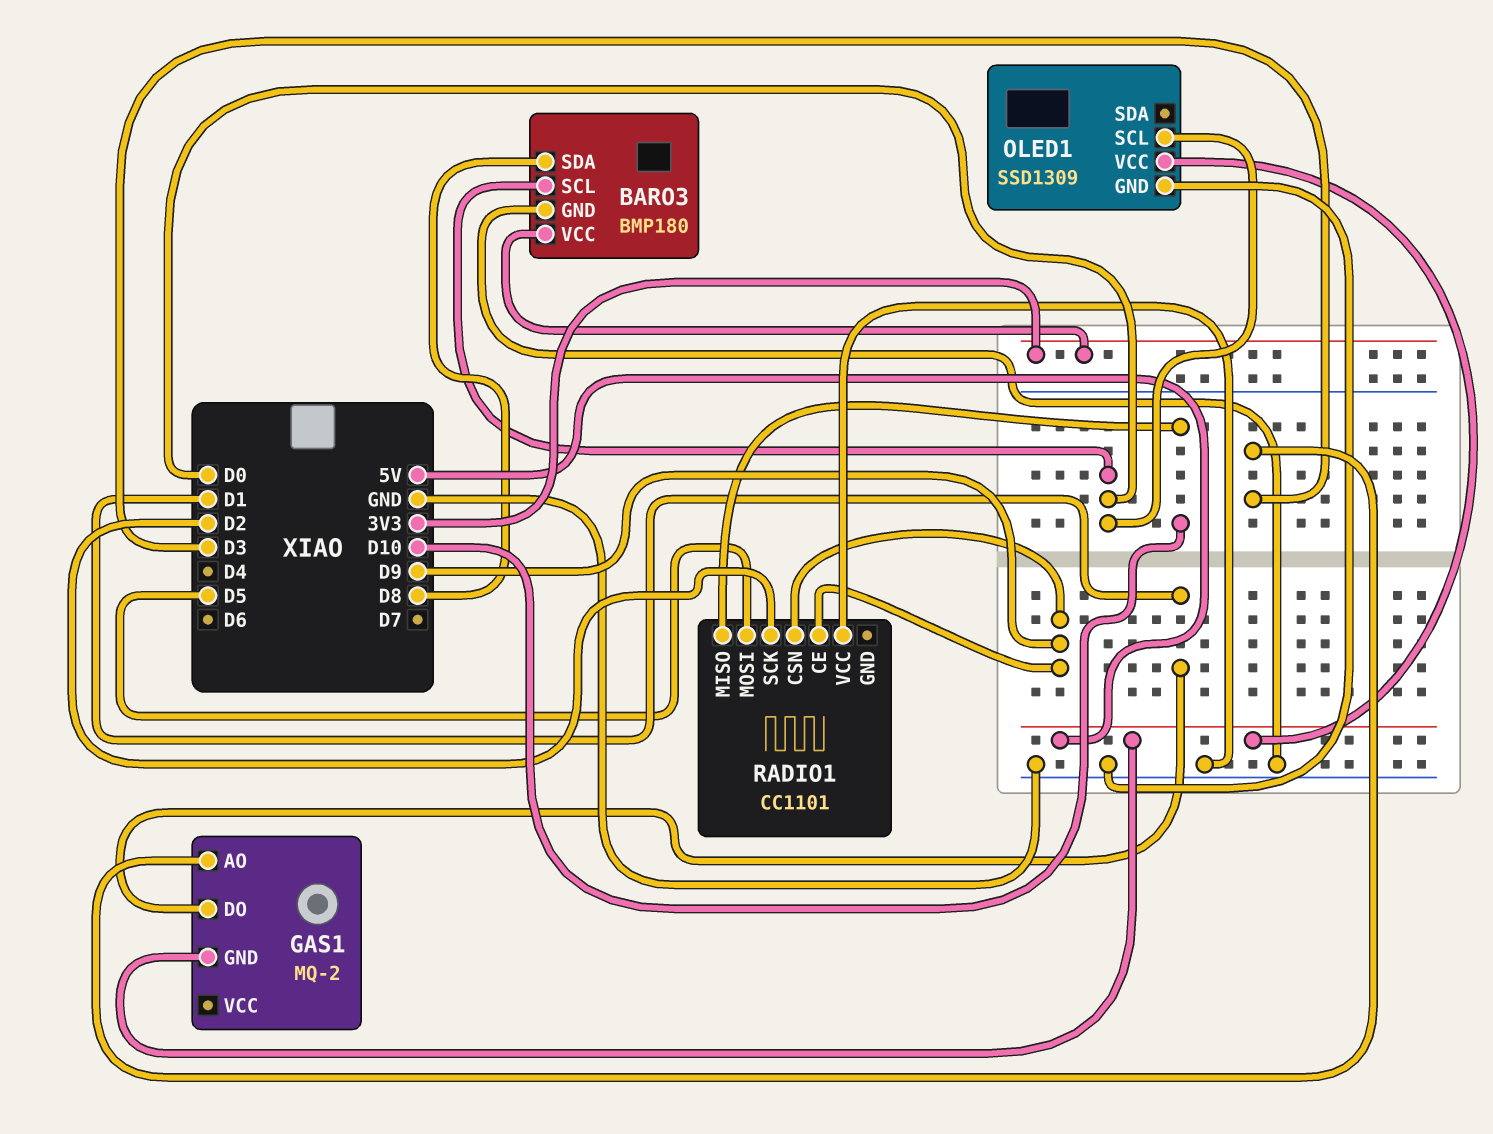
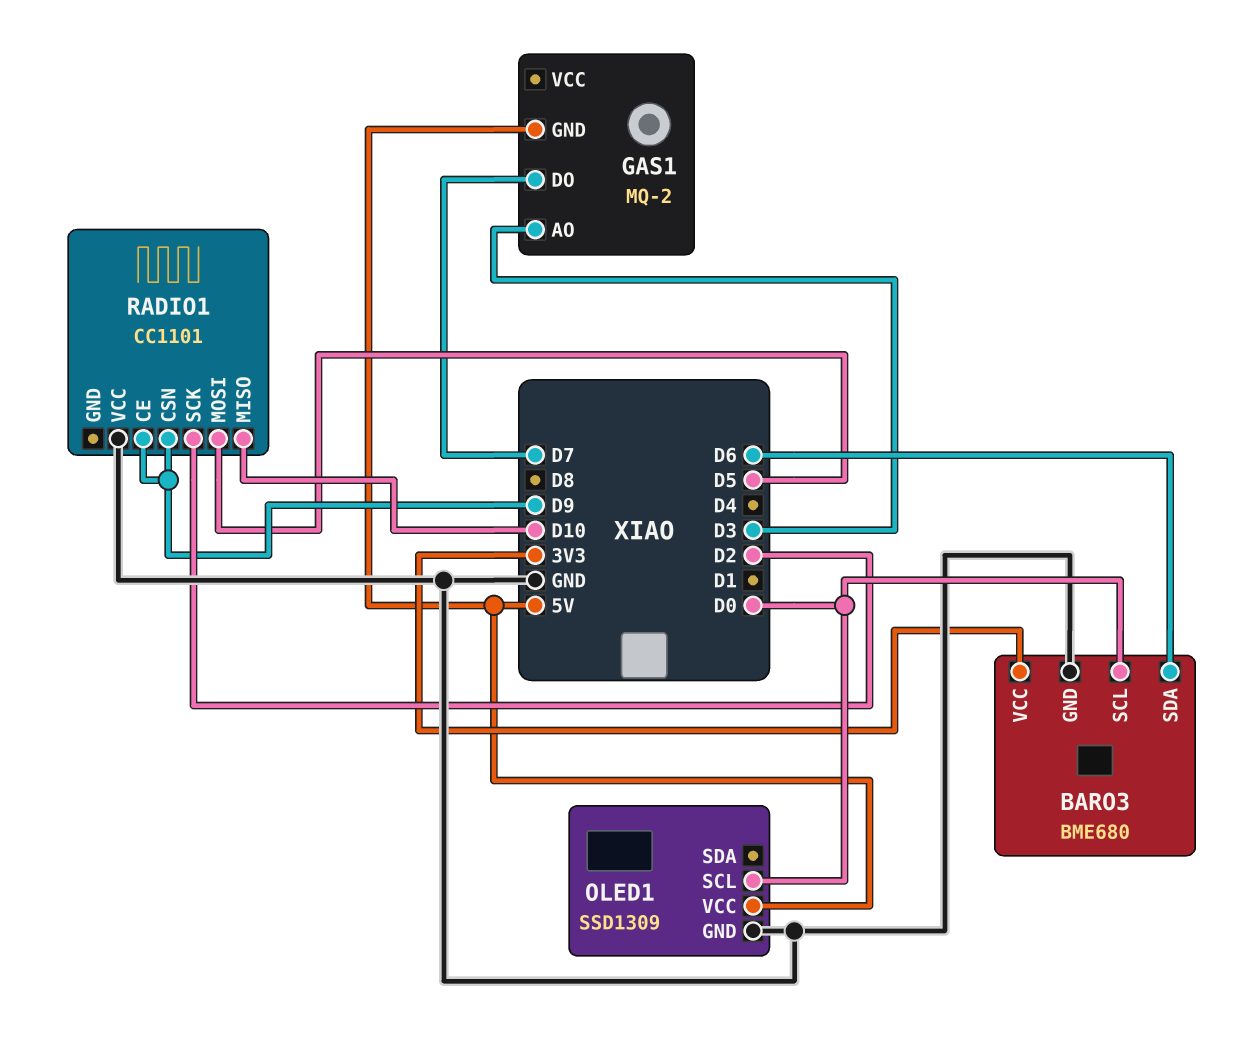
BARO3: BMP180 -> BME680
BARO3 pin SDA: D8 -> D6
GAS1 pin DO: D1 -> D7

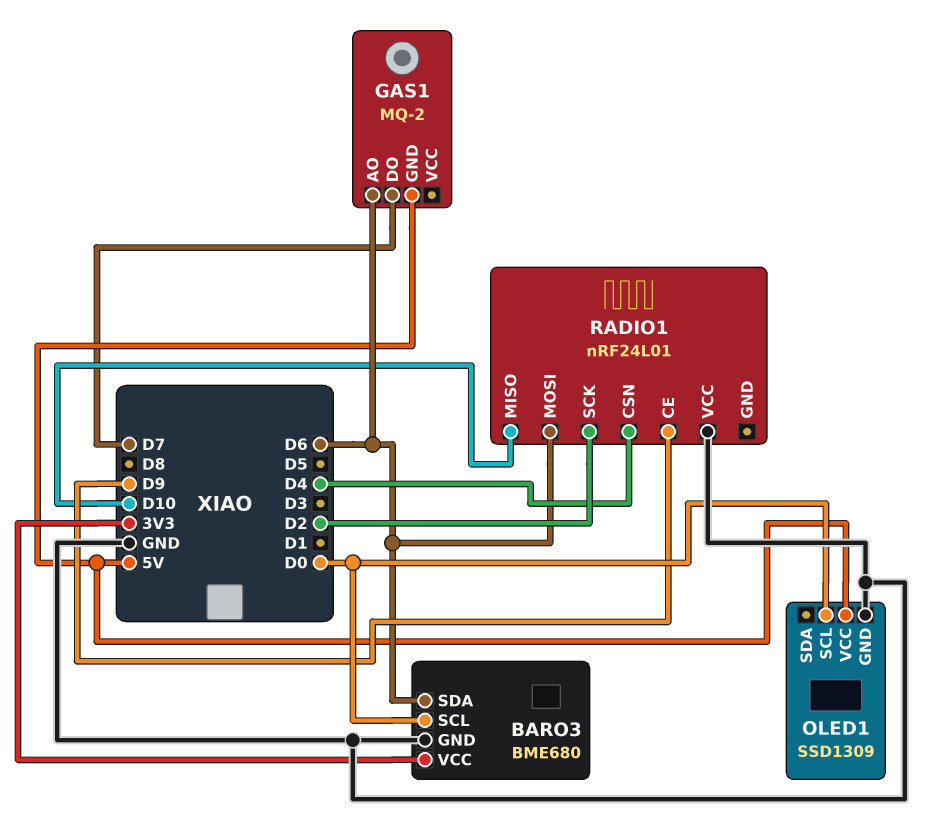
GAS1 pin AO: D3 -> D6
RADIO1: CC1101 -> nRF24L01
RADIO1 pin CSN: D9 -> D4
RADIO1 pin MOSI: D5 -> D6

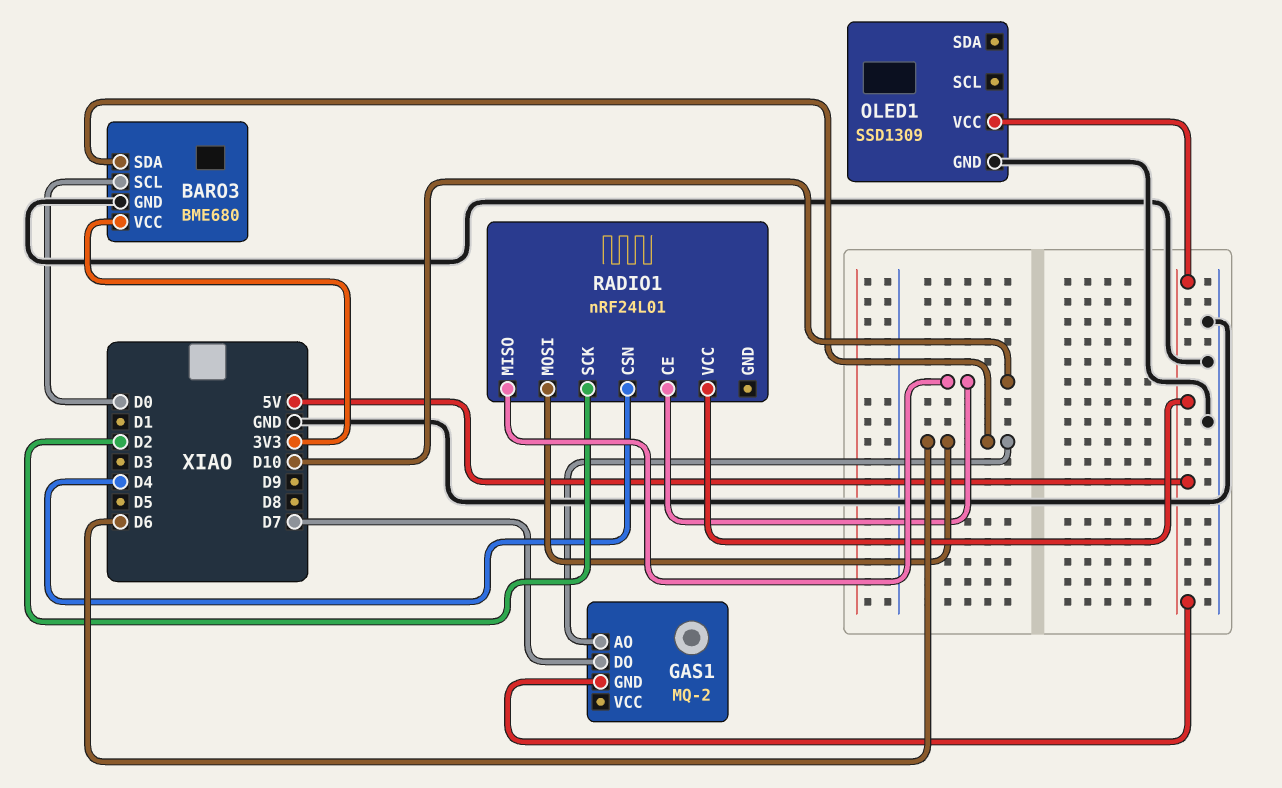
OLED1 pin SCL: D0 -> none
RADIO1 pin CE: D9 -> D10
RADIO1 pin VCC: GND -> 5V

